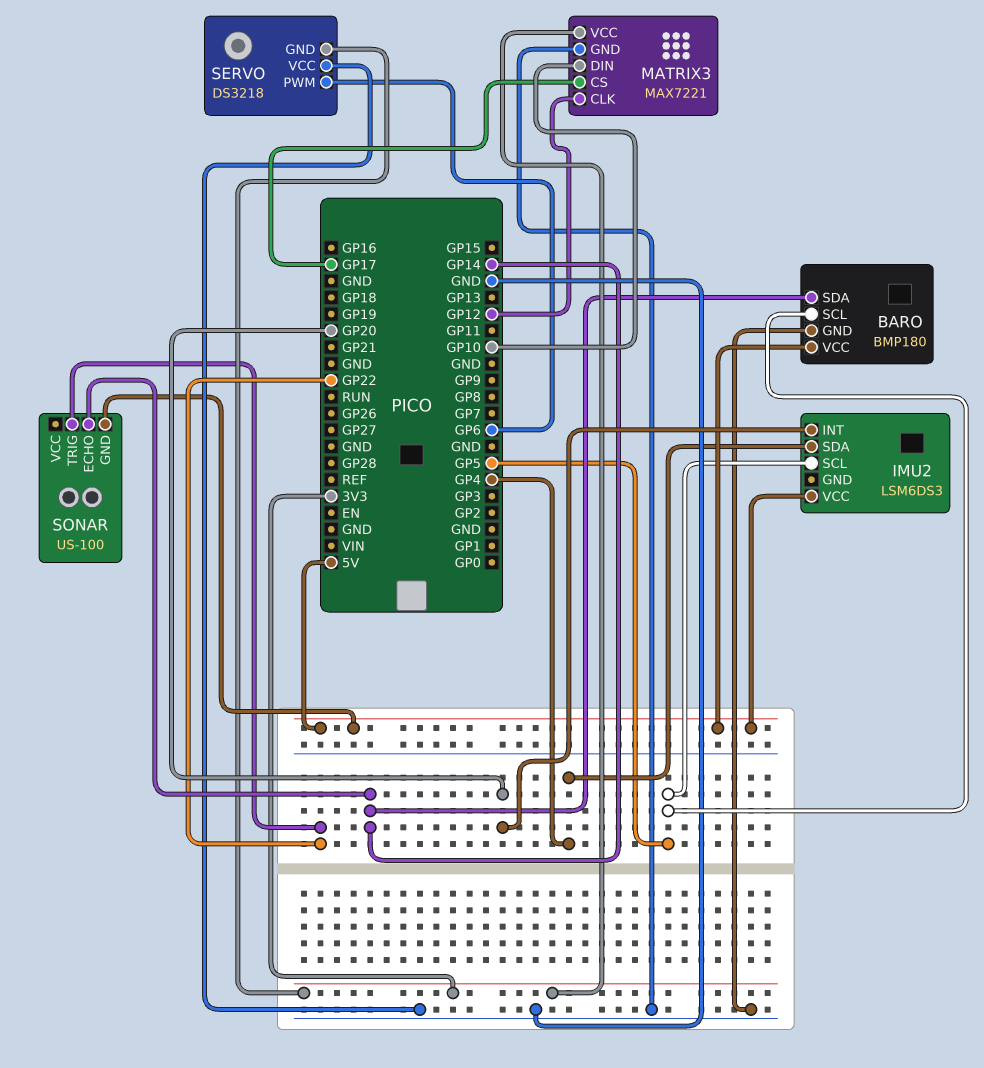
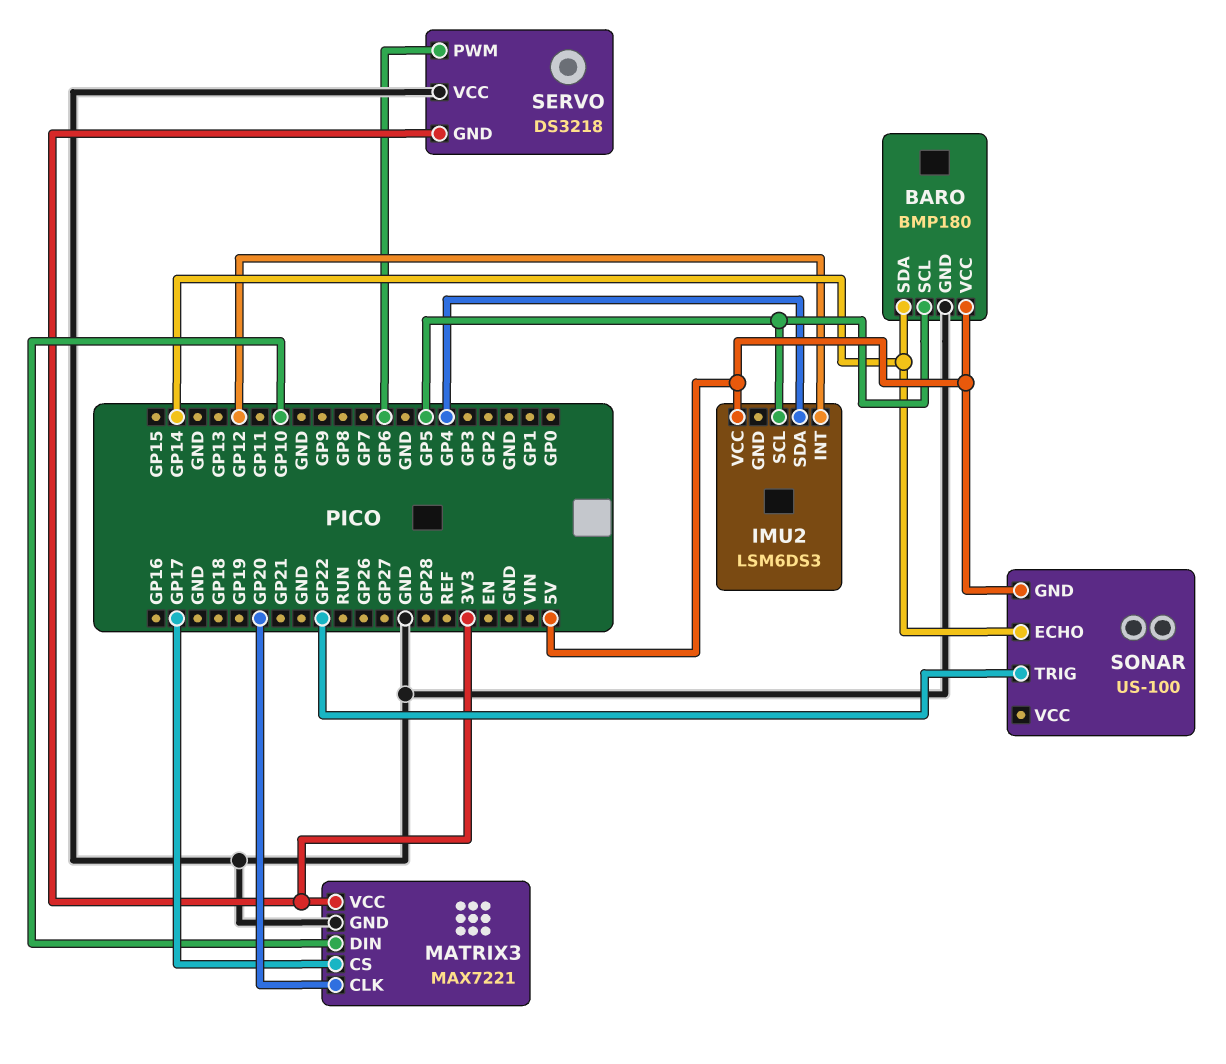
IMU2 pin INT: GP20 -> GP12
MATRIX3 pin CLK: GP12 -> GP20

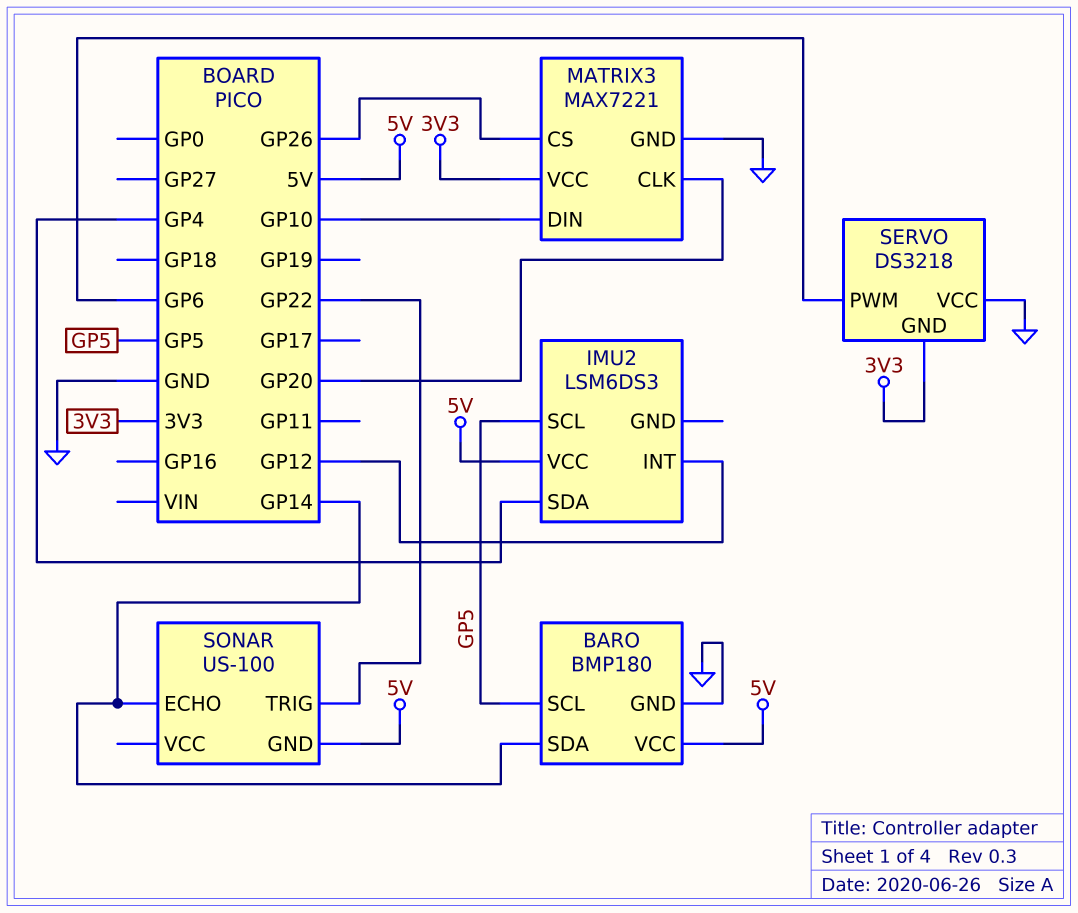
MATRIX3 pin CS: GP17 -> GP26

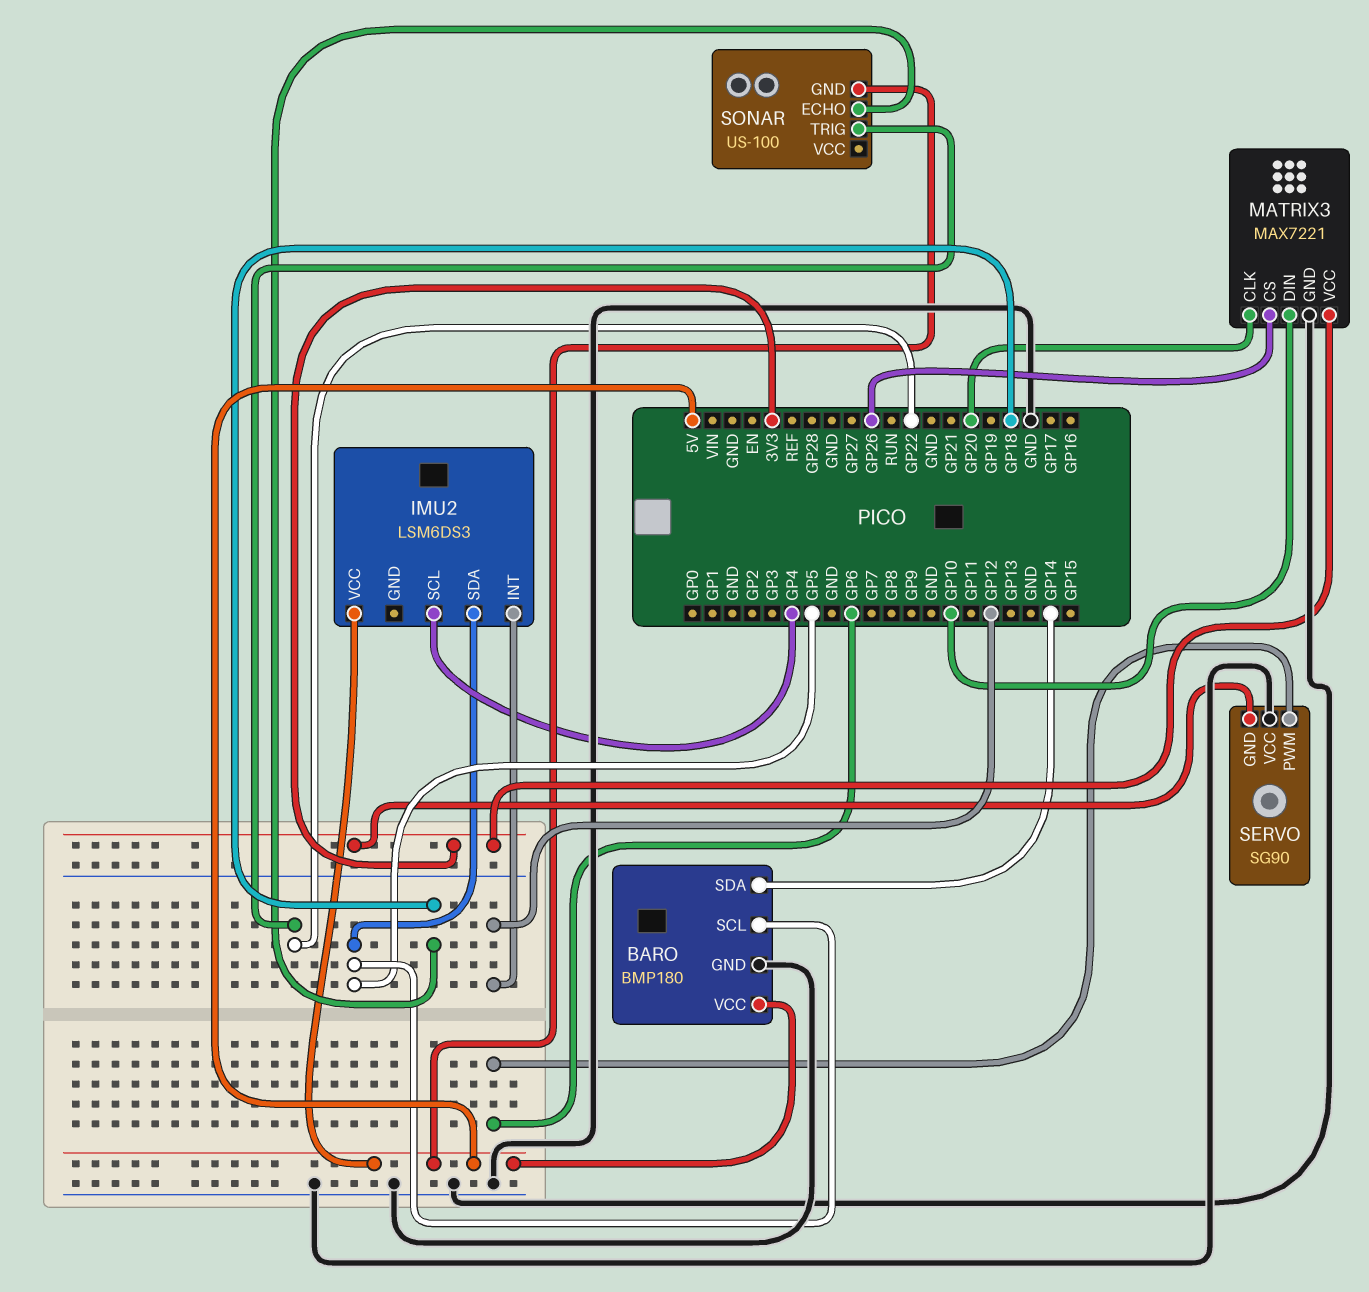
IMU2 pin SCL: GP5 -> GP4
IMU2 pin SDA: GP4 -> GP5
SERVO: DS3218 -> SG90
SONAR pin ECHO: GP14 -> GP18

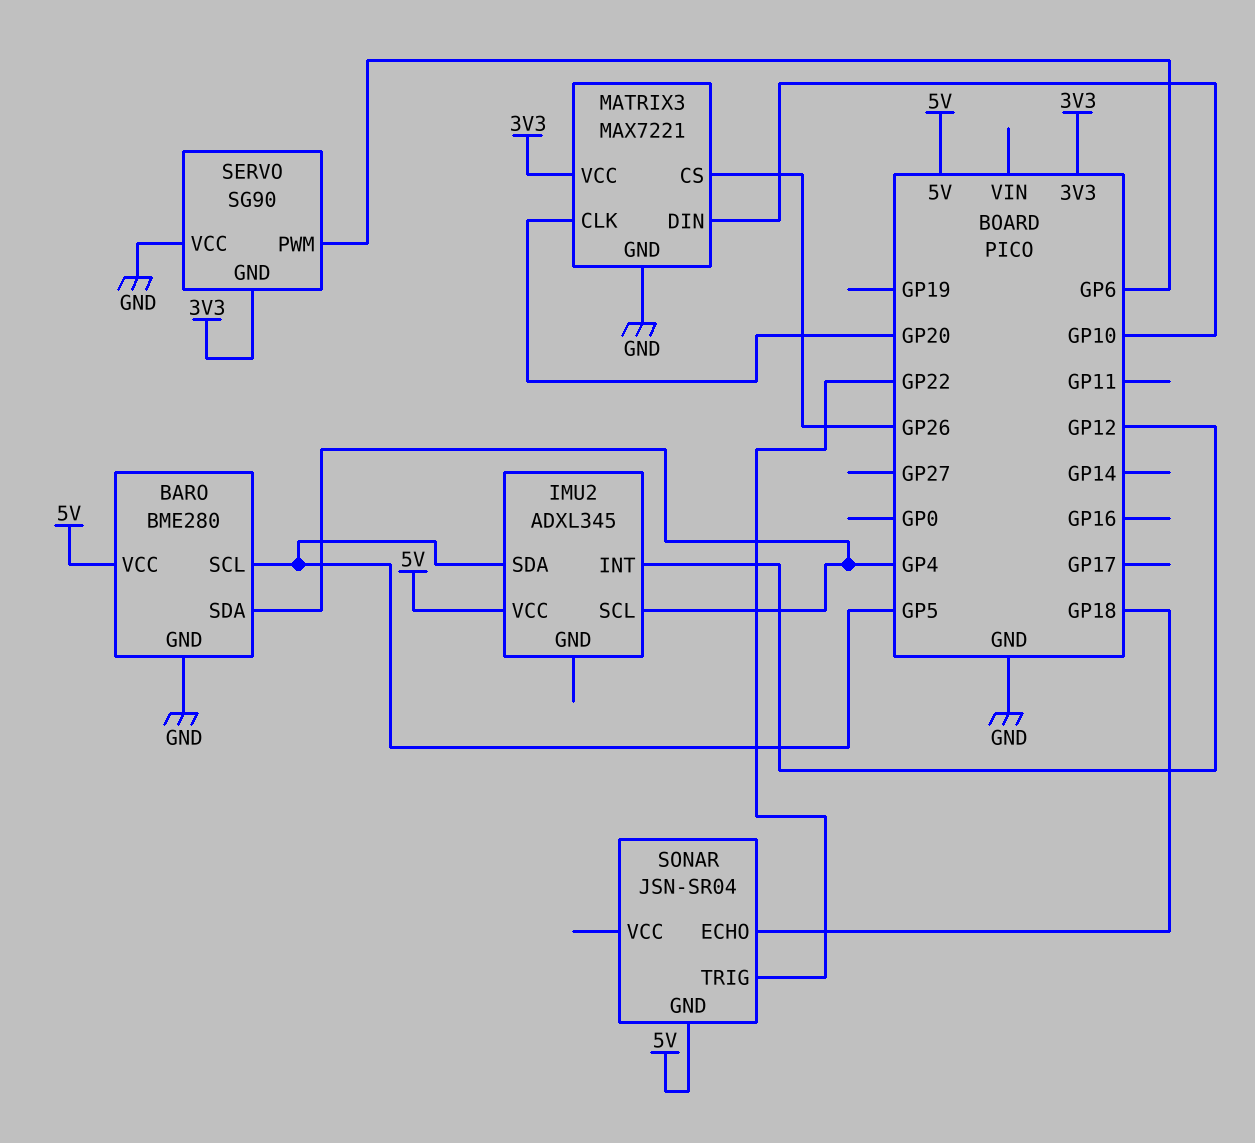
BARO: BMP180 -> BME280
BARO pin SDA: GP14 -> GP4
IMU2: LSM6DS3 -> ADXL345
SONAR: US-100 -> JSN-SR04

